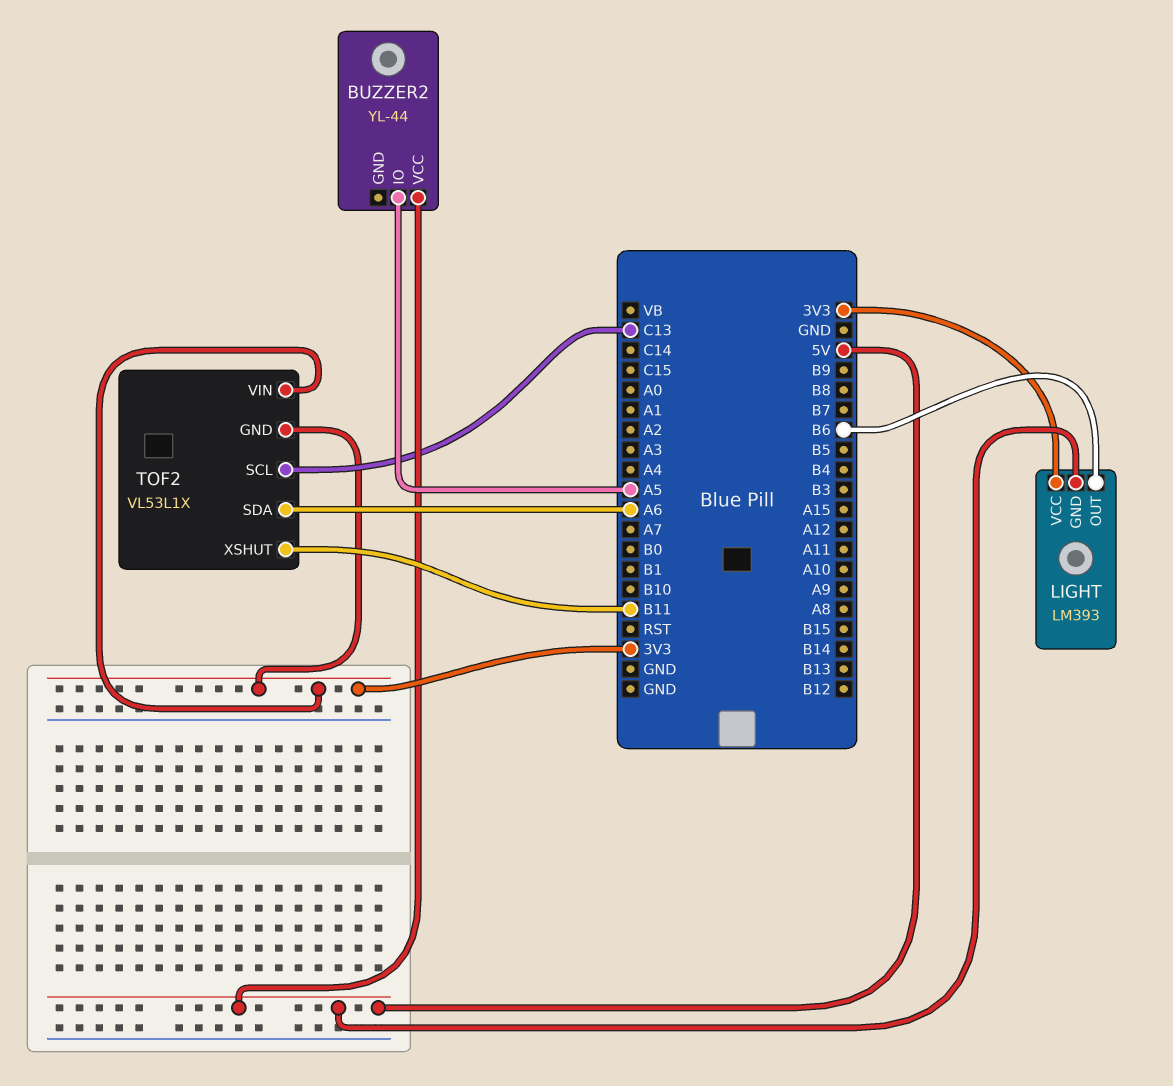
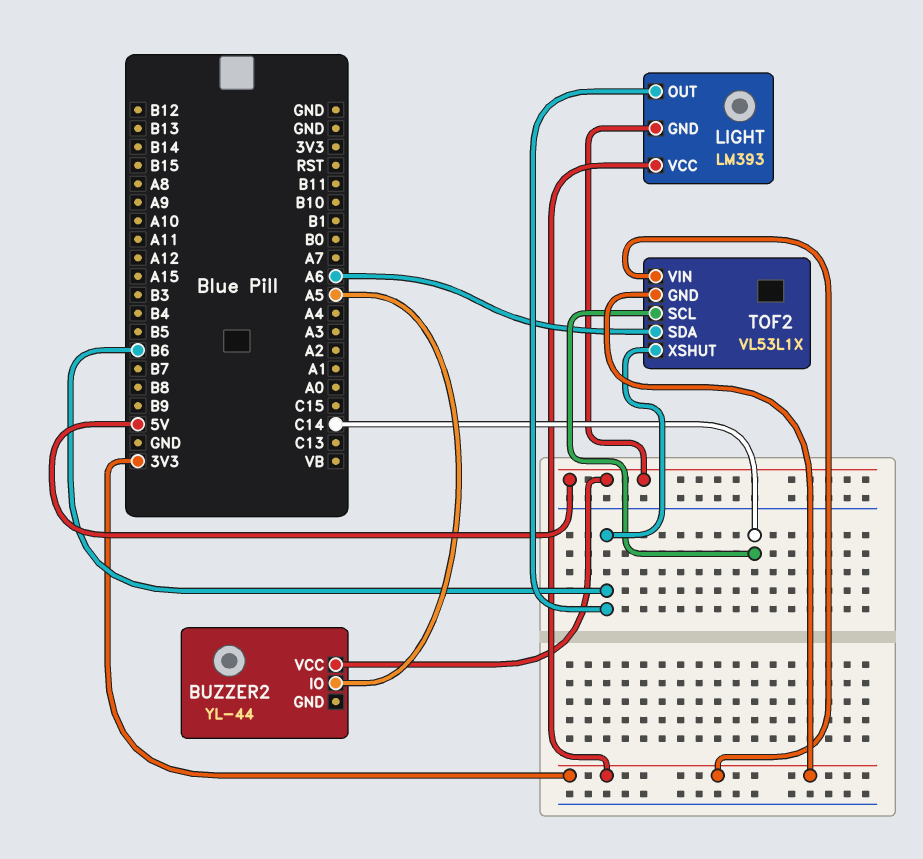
TOF2 pin SCL: C13 -> C14
TOF2 pin XSHUT: B11 -> B6

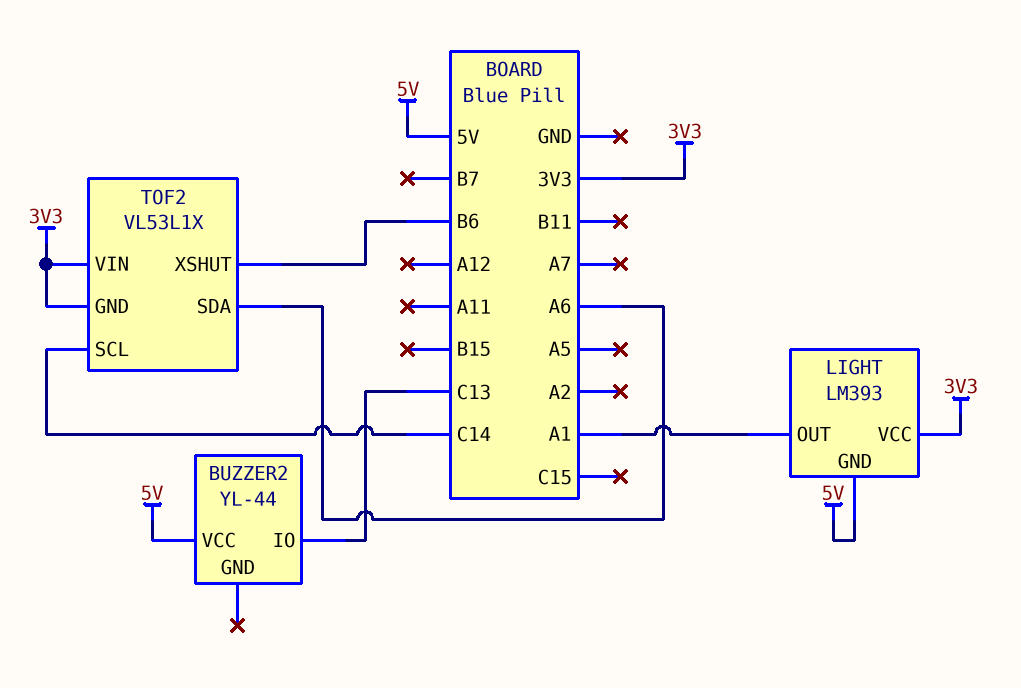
BUZZER2 pin IO: A5 -> C13
LIGHT pin OUT: B6 -> A1

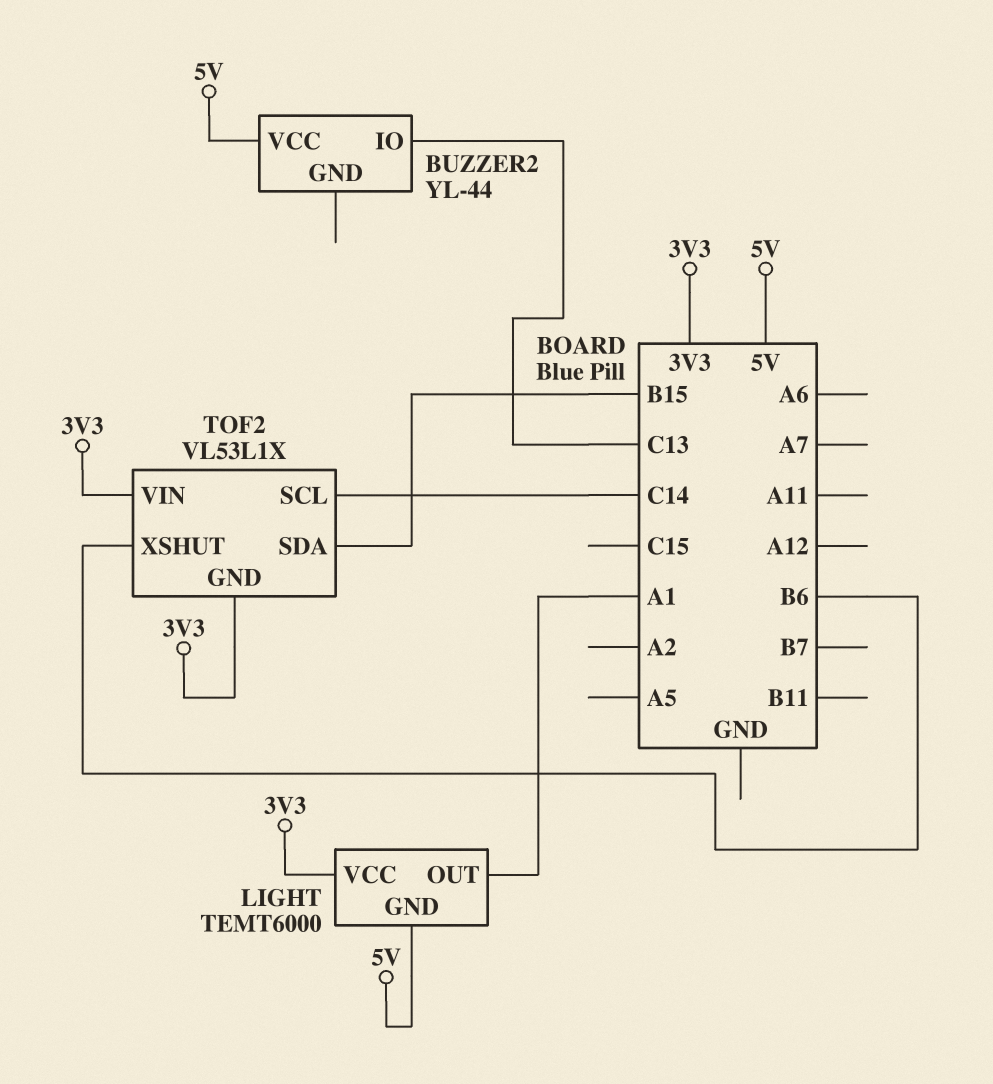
LIGHT: LM393 -> TEMT6000
TOF2 pin SDA: A6 -> B15

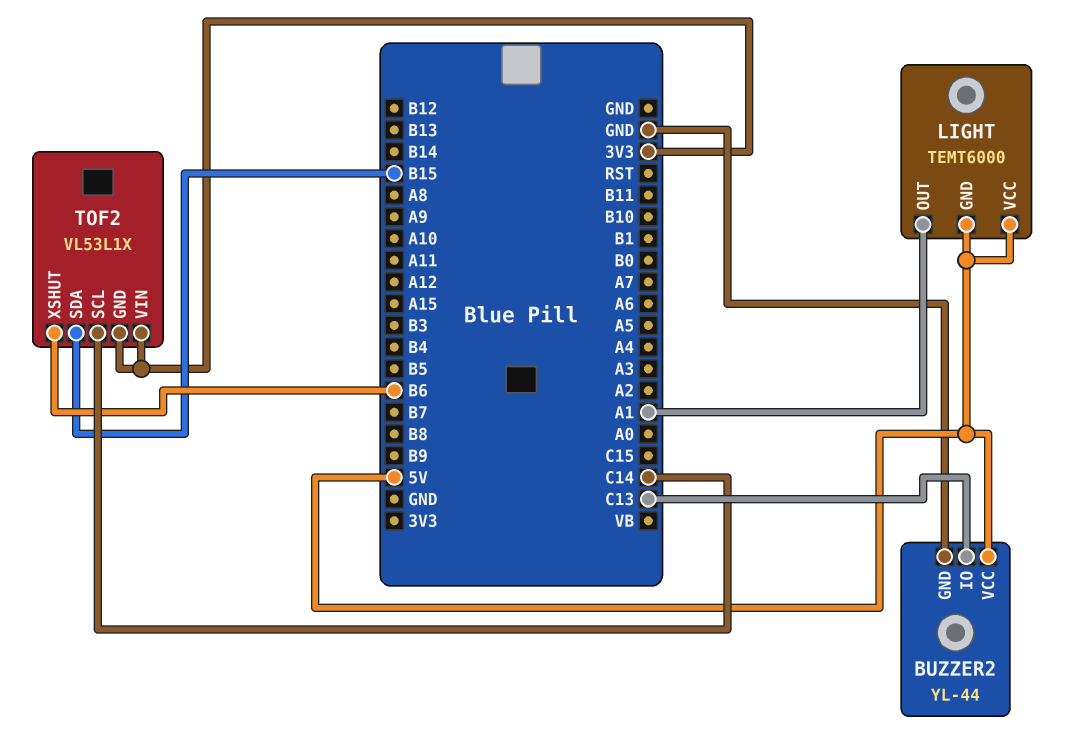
BUZZER2 pin GND: none -> GND
LIGHT pin VCC: 3V3 -> 5V

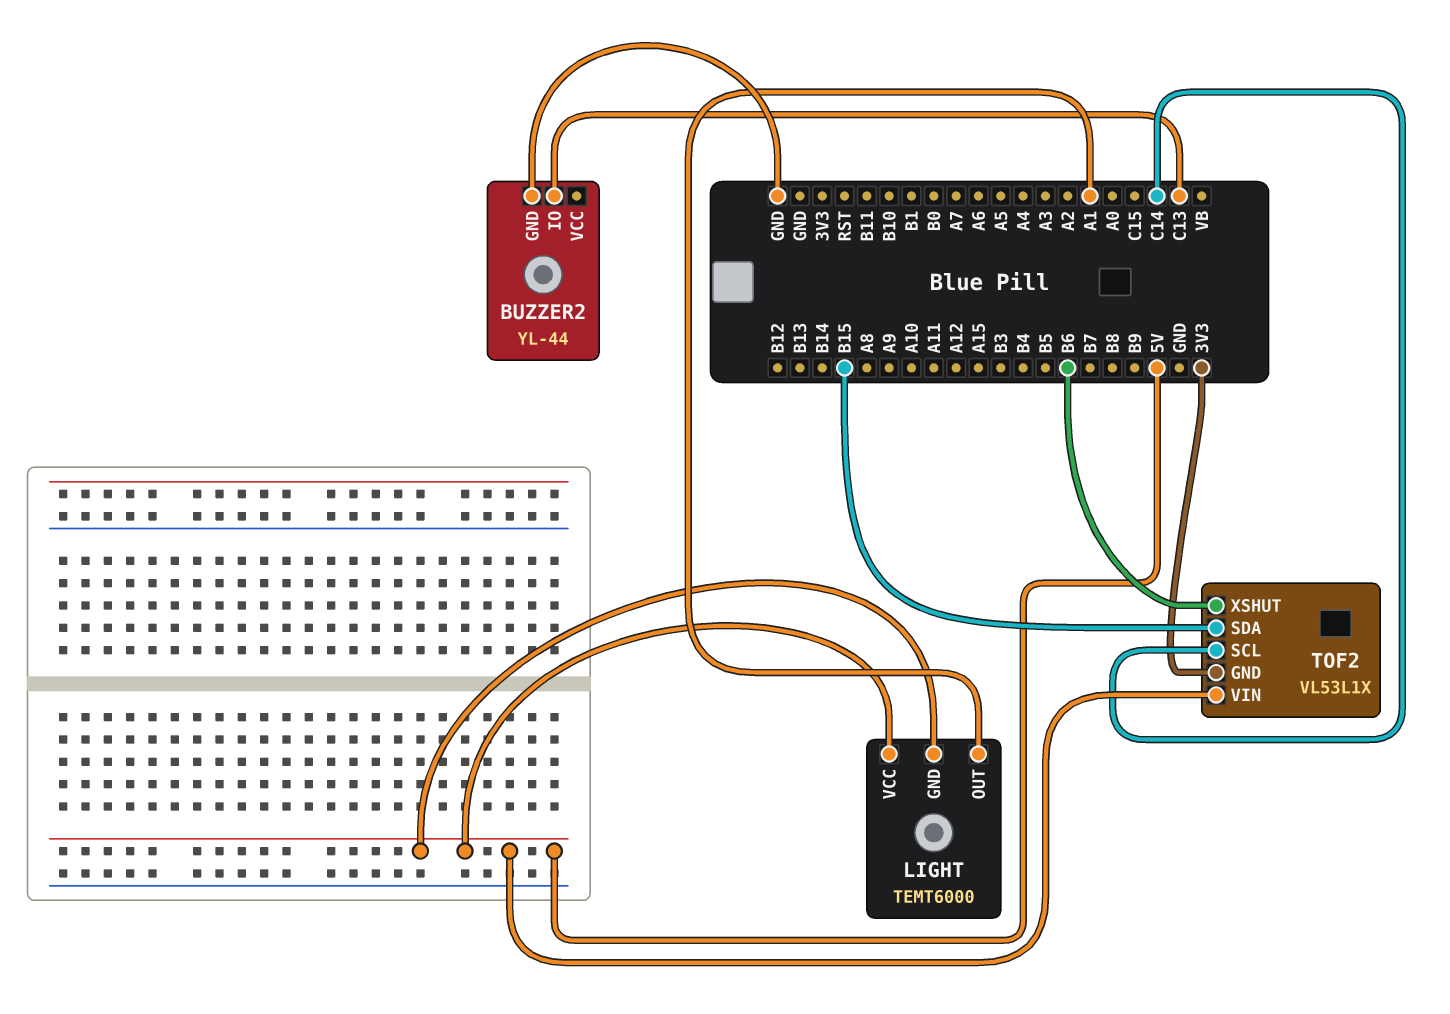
BUZZER2 pin VCC: 5V -> none
TOF2 pin VIN: 3V3 -> 5V

